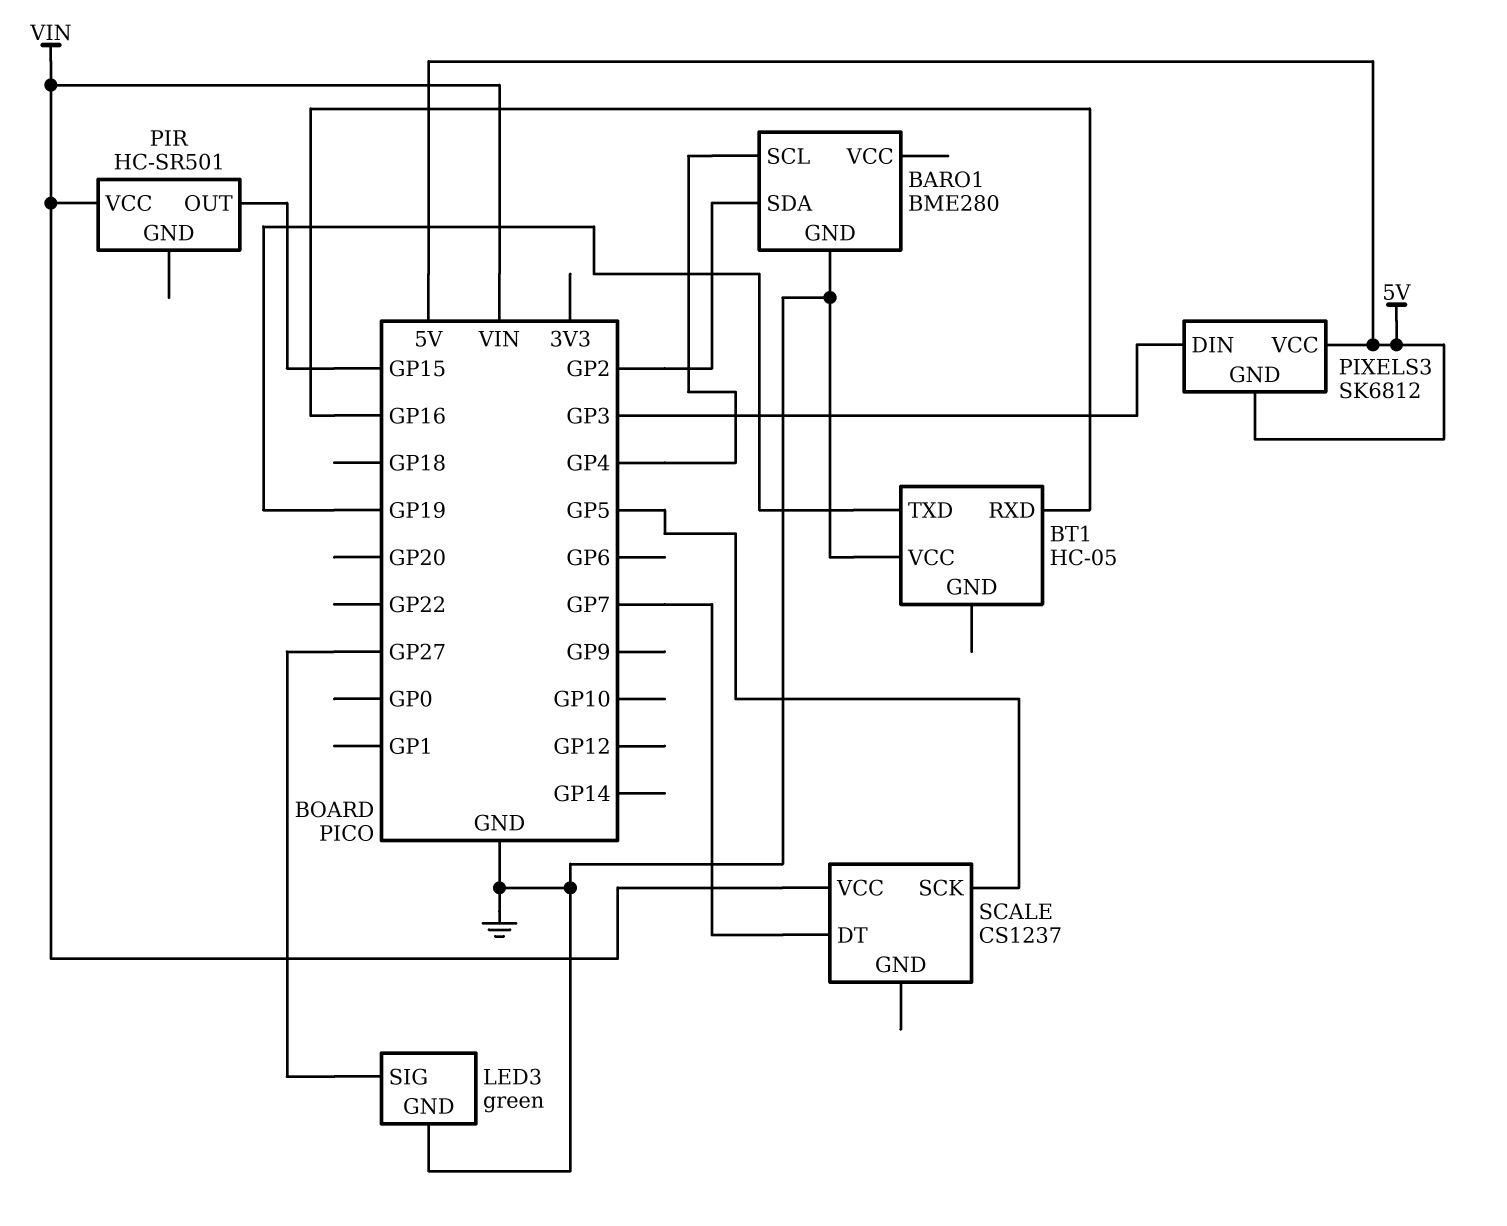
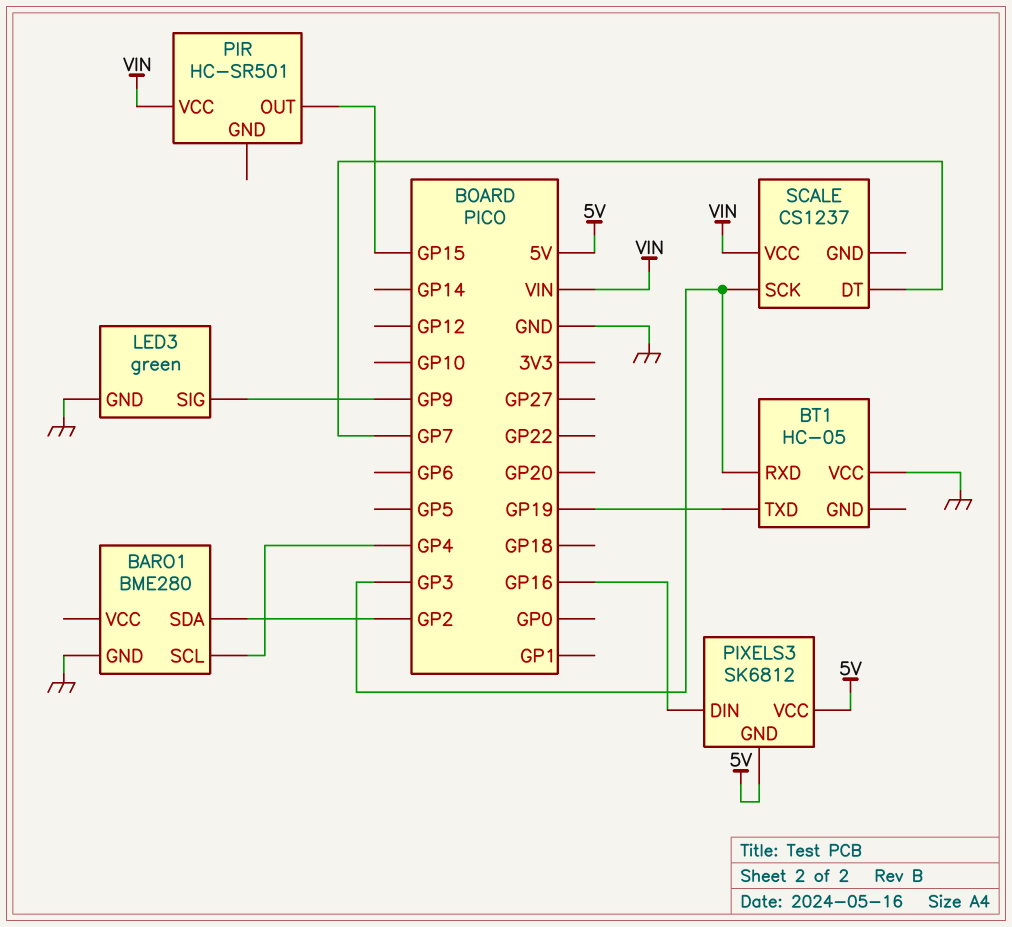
BT1 pin RXD: GP16 -> GP3
LED3 pin SIG: GP27 -> GP9
PIXELS3 pin DIN: GP3 -> GP16
SCALE pin SCK: GP5 -> GP3

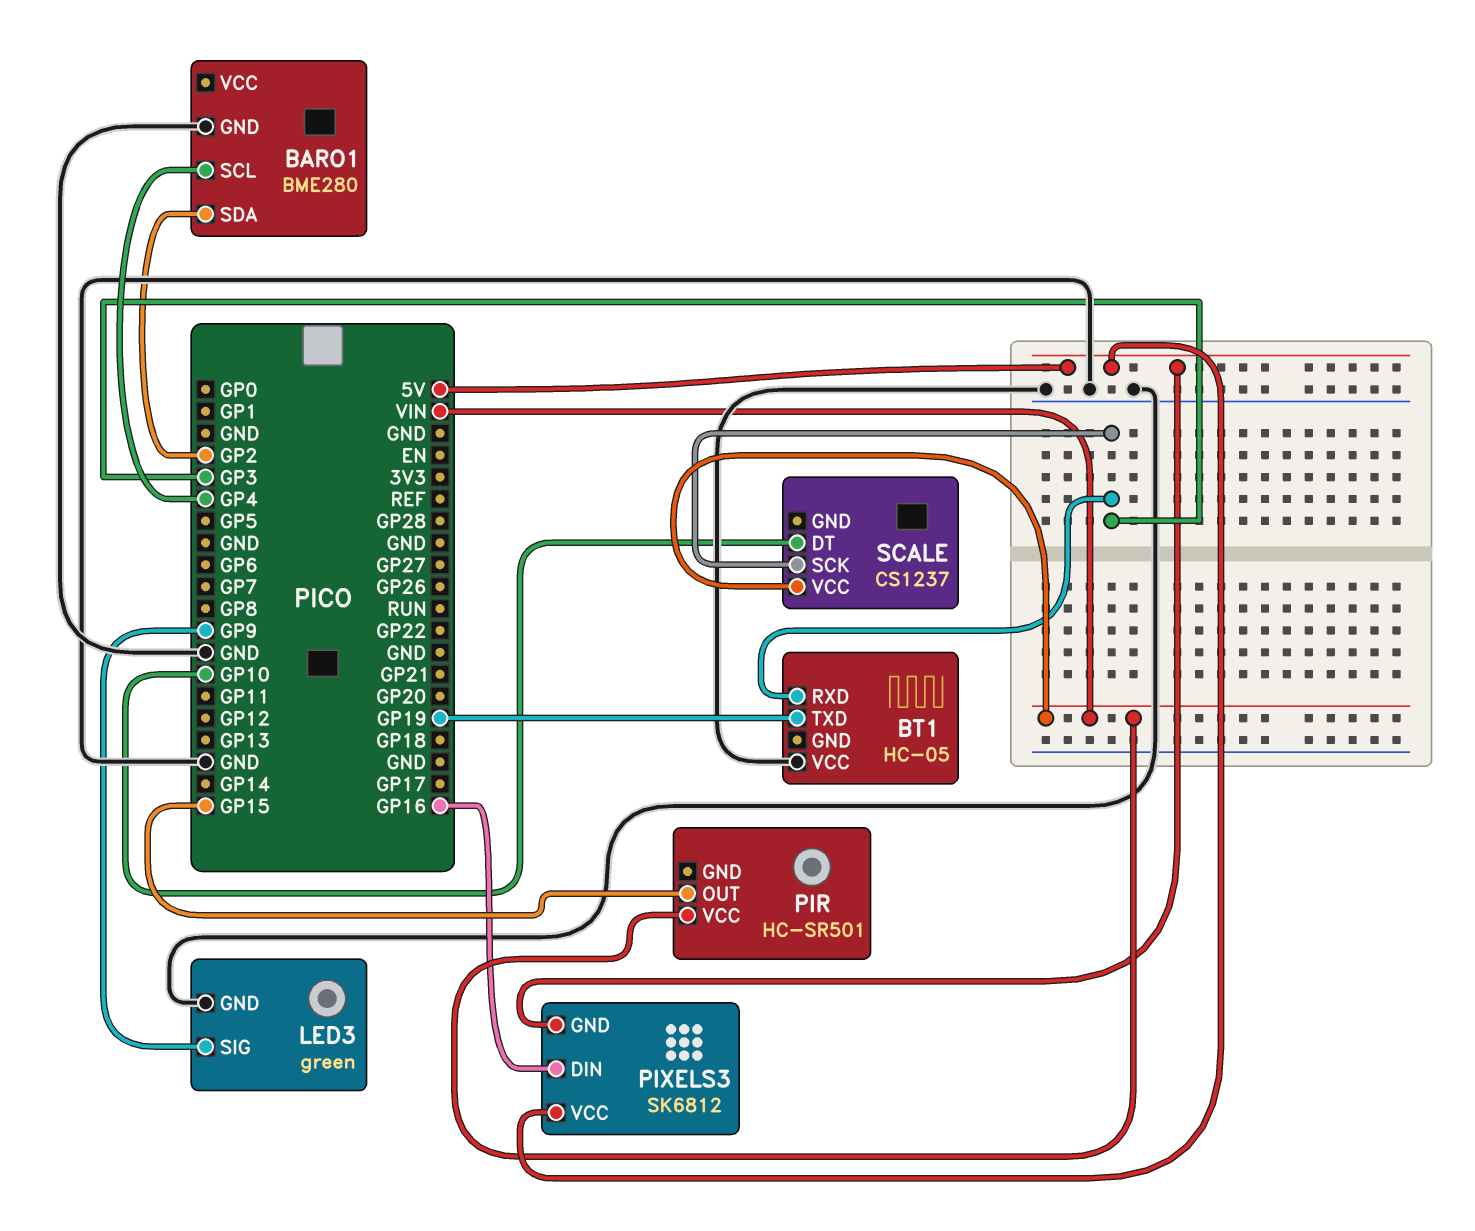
SCALE pin DT: GP7 -> GP10

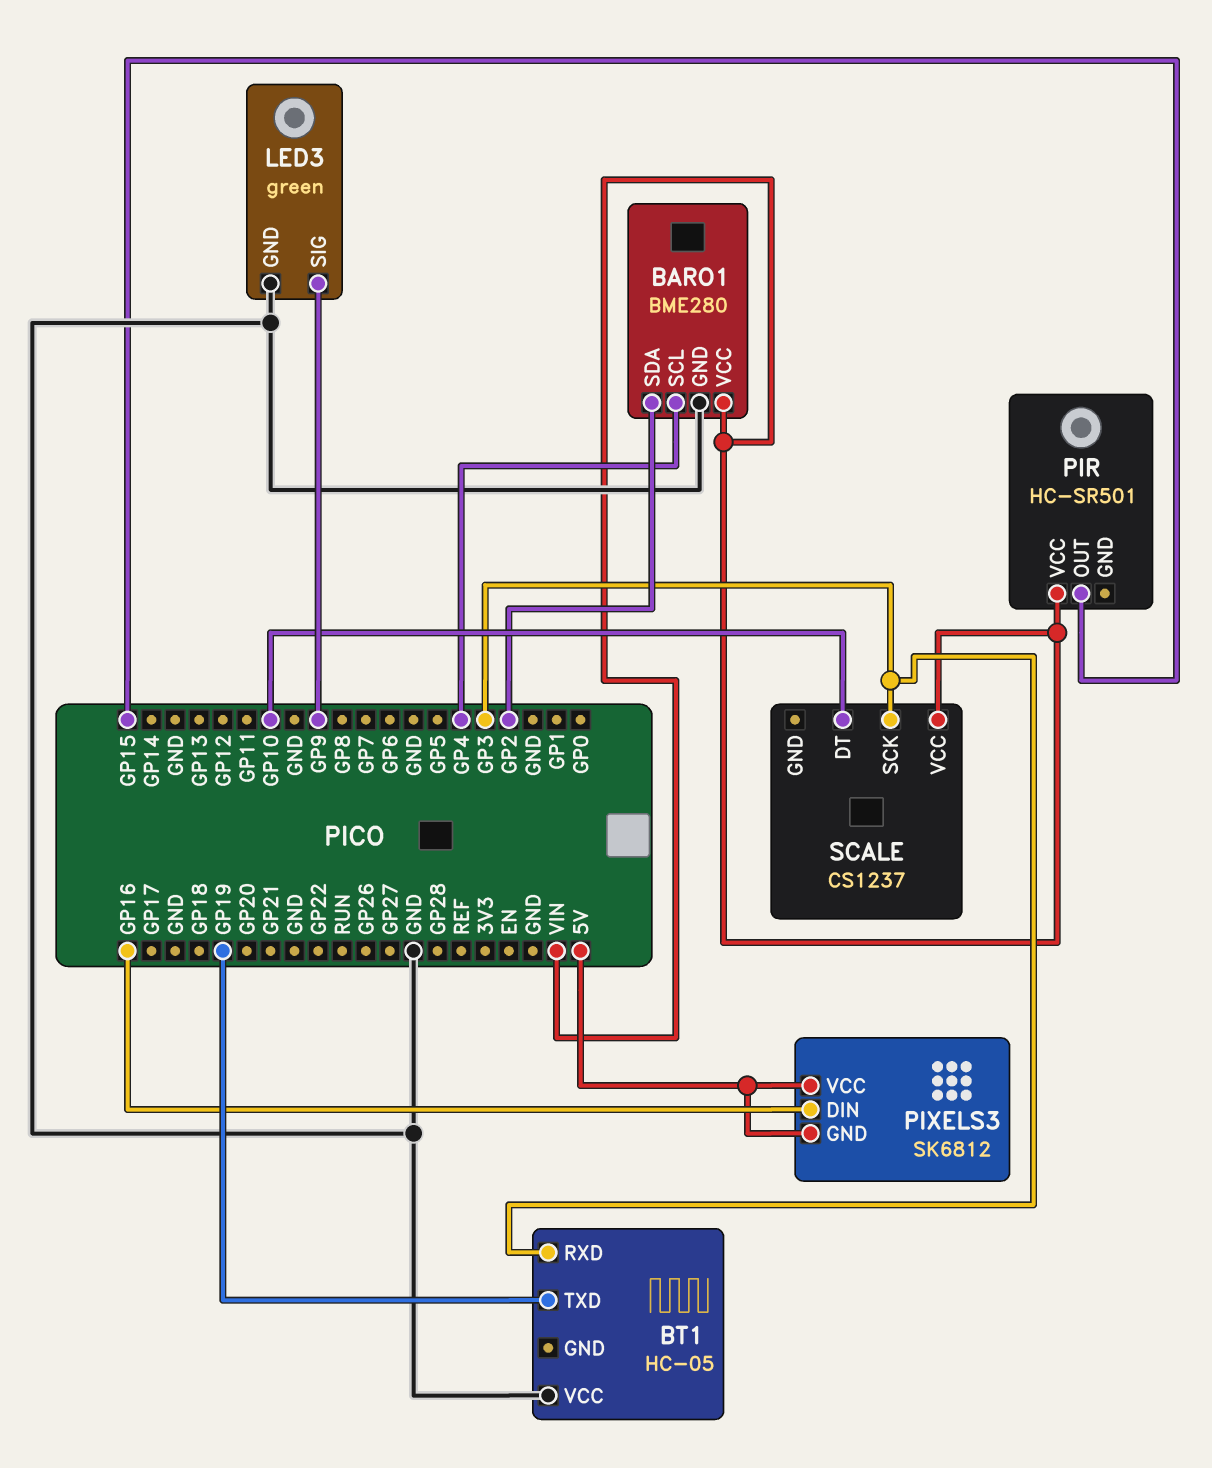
BARO1 pin VCC: none -> VIN

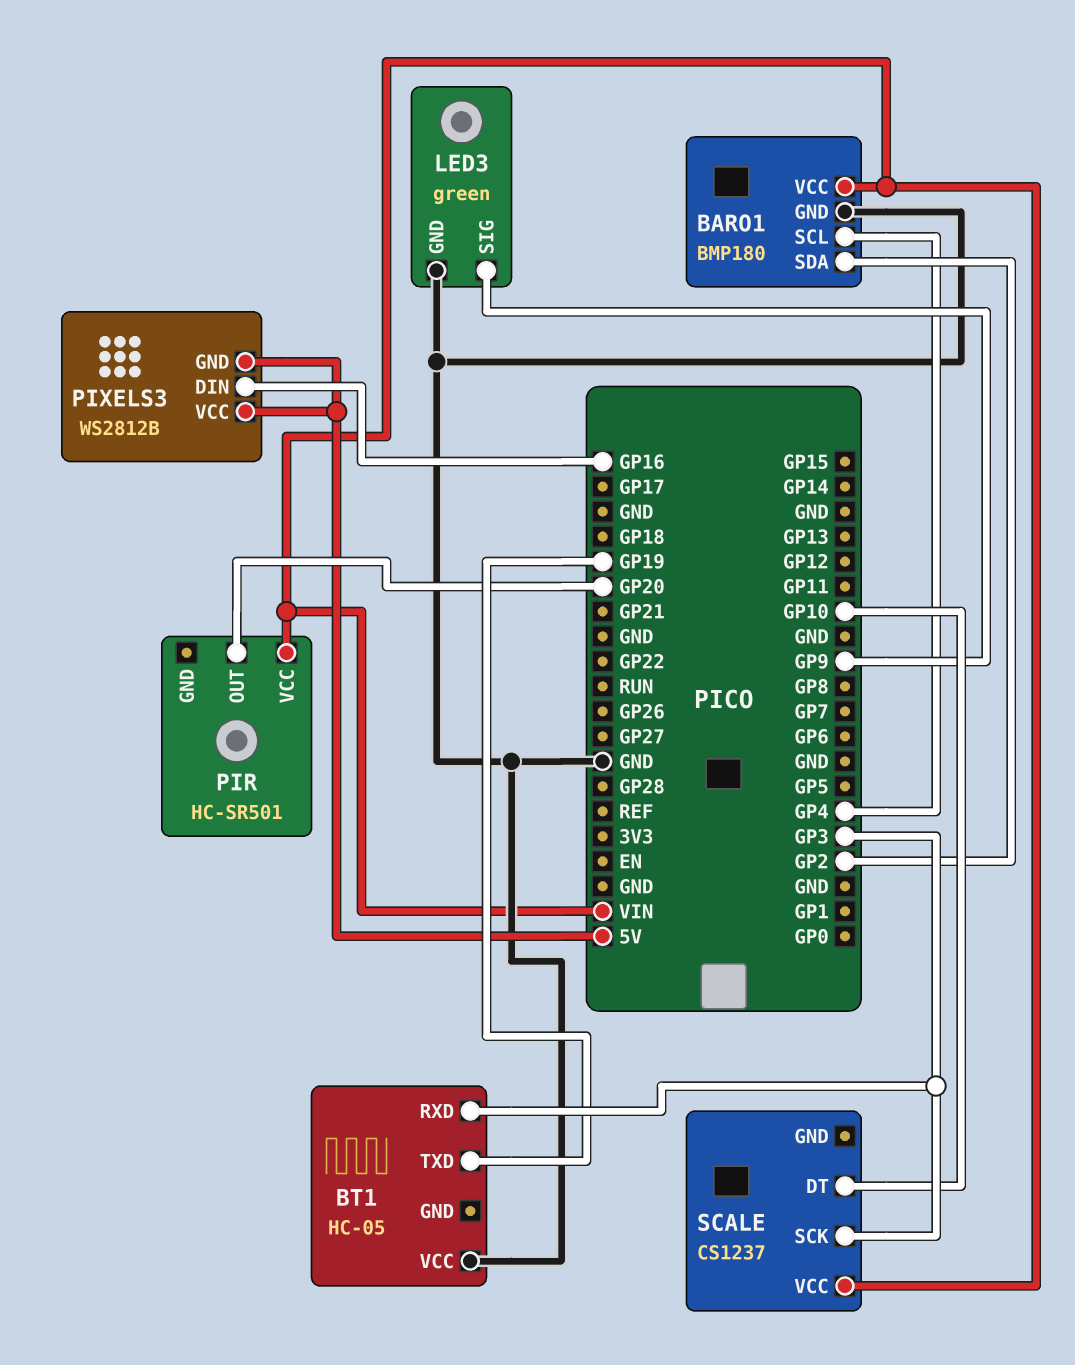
BARO1: BME280 -> BMP180
PIR pin OUT: GP15 -> GP20
PIXELS3: SK6812 -> WS2812B

